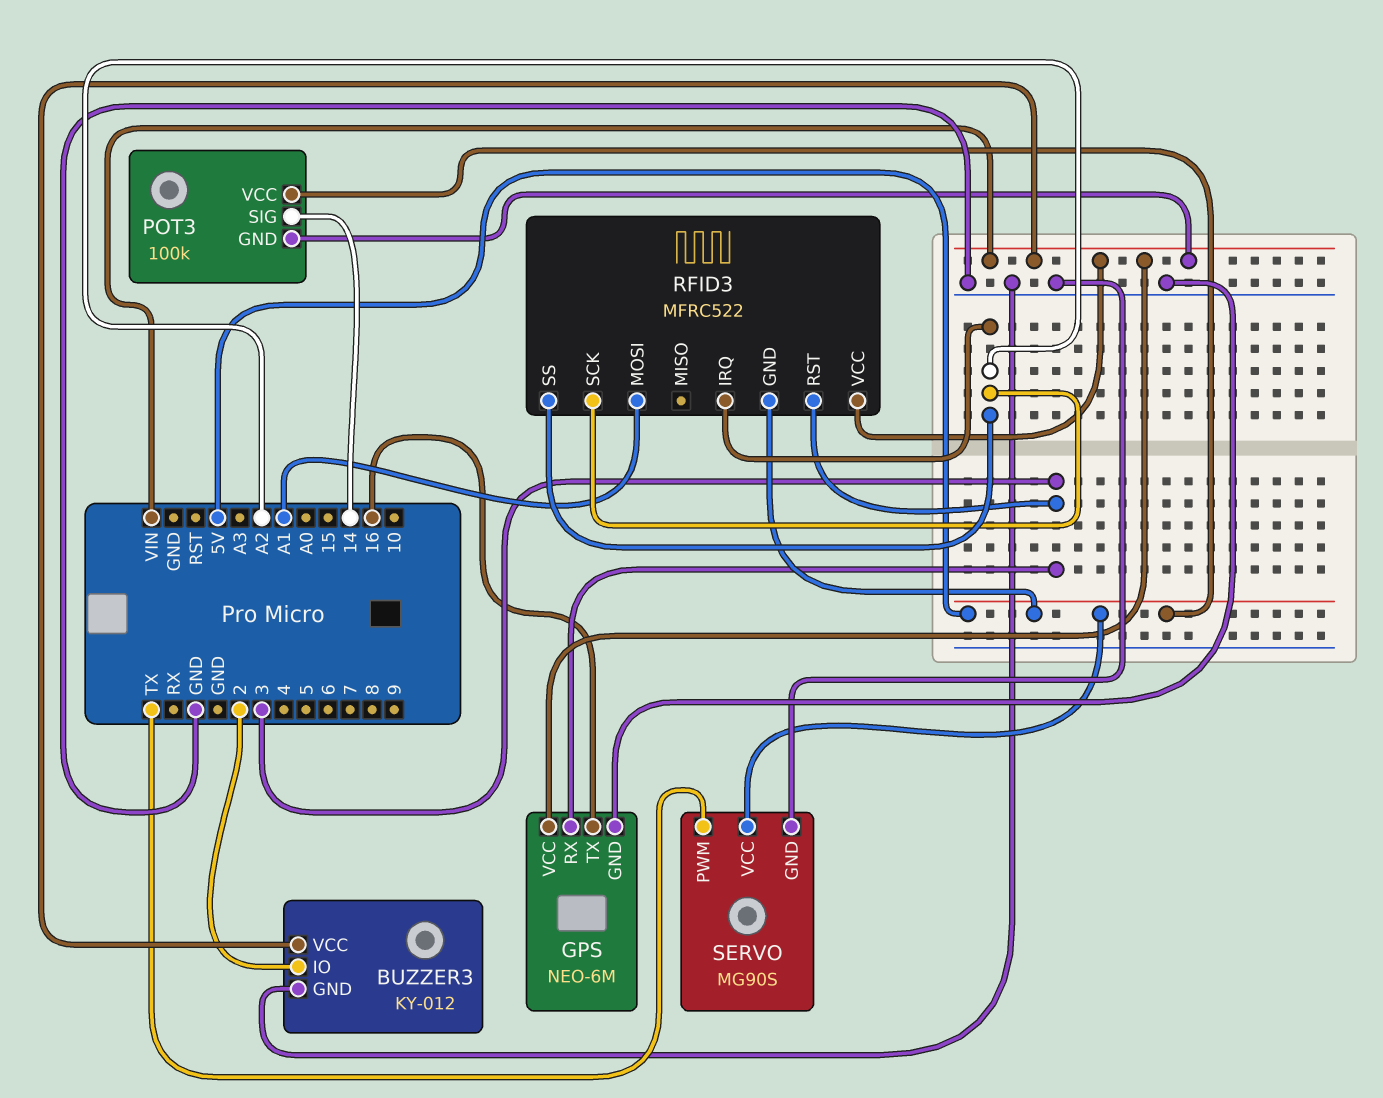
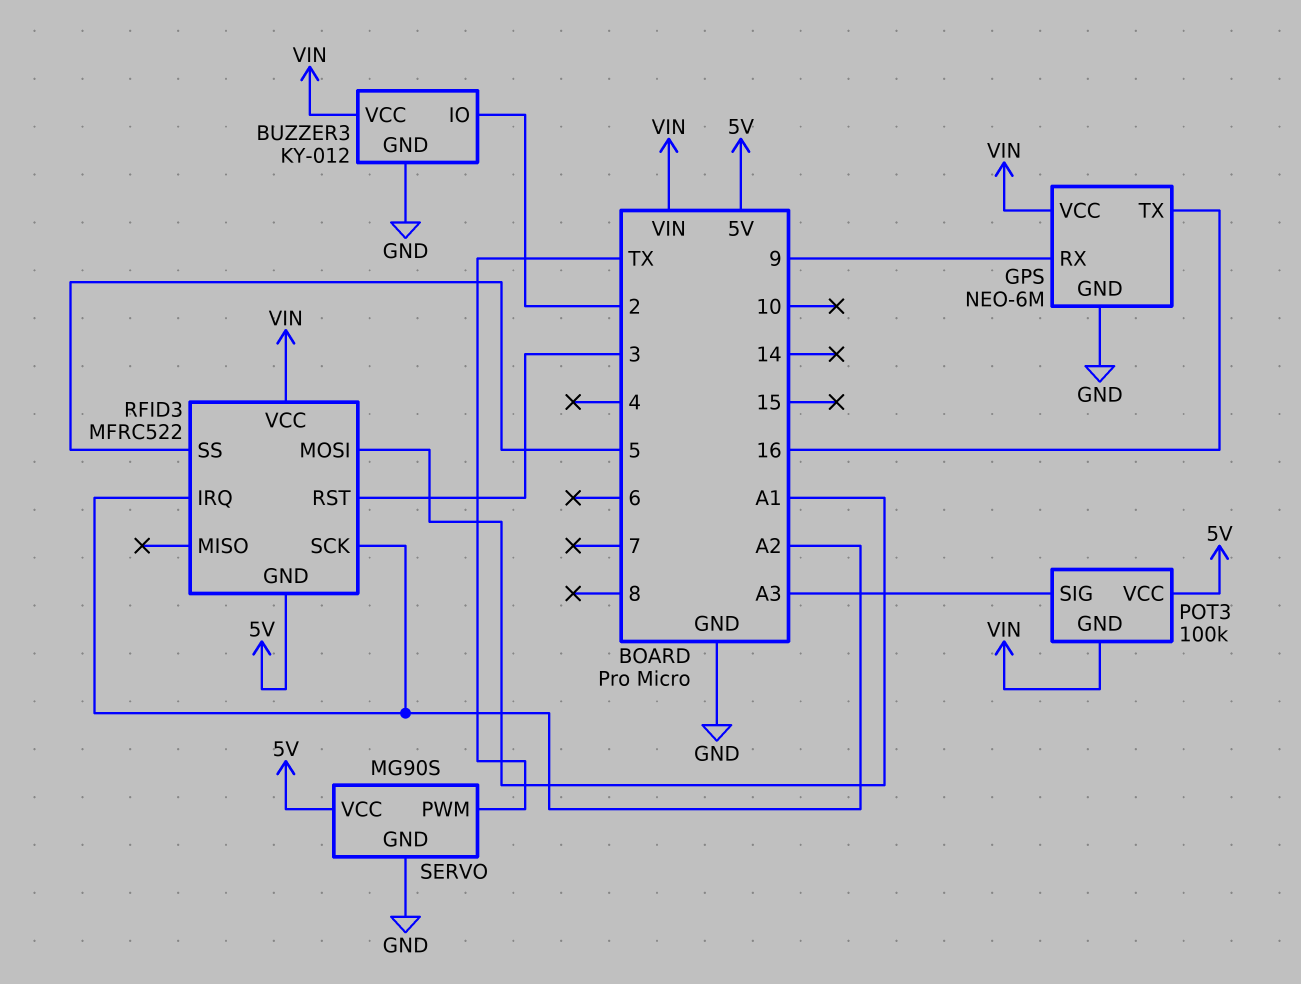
GPS pin RX: 3 -> 9
POT3 pin SIG: 14 -> A3
RFID3 pin SS: A2 -> 5

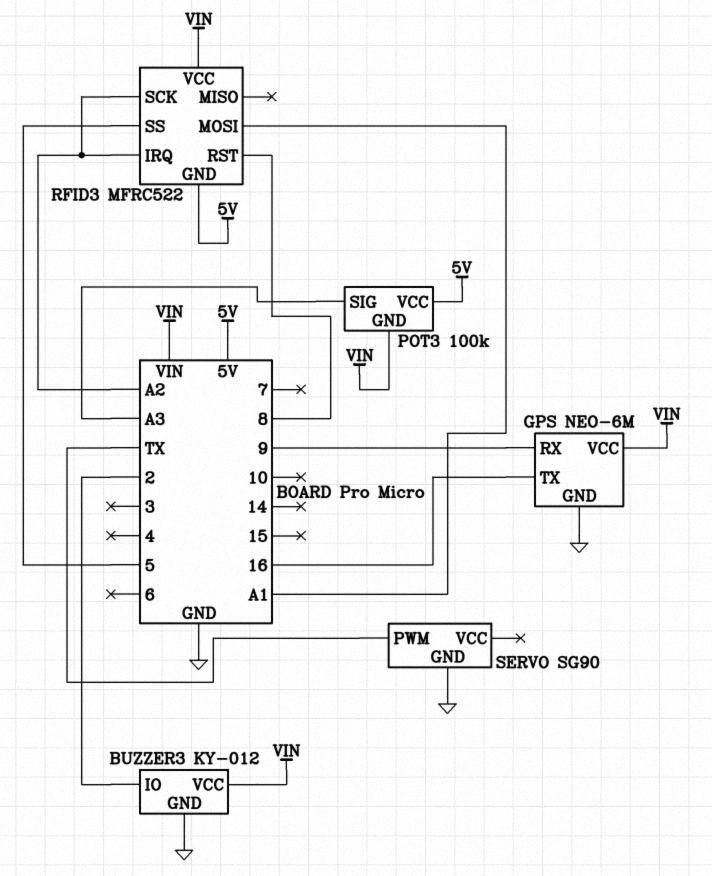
RFID3 pin RST: 3 -> 8
SERVO: MG90S -> SG90
SERVO pin VCC: 5V -> none

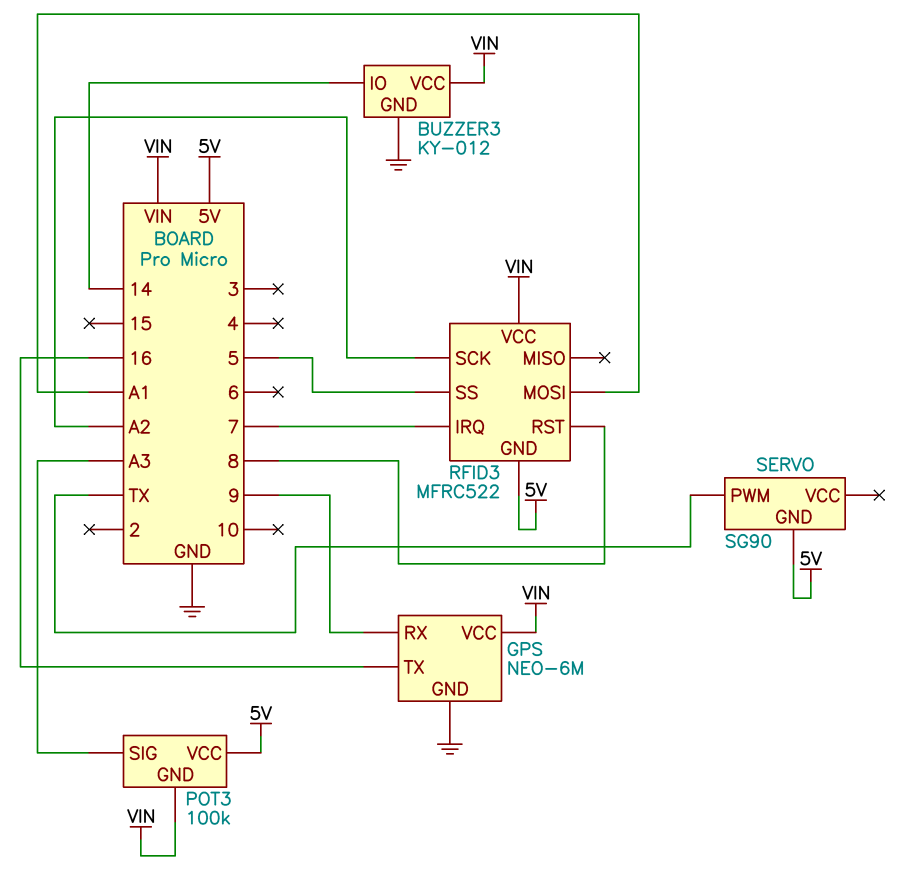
BUZZER3 pin IO: 2 -> 14
RFID3 pin IRQ: A2 -> 7
SERVO pin GND: GND -> 5V

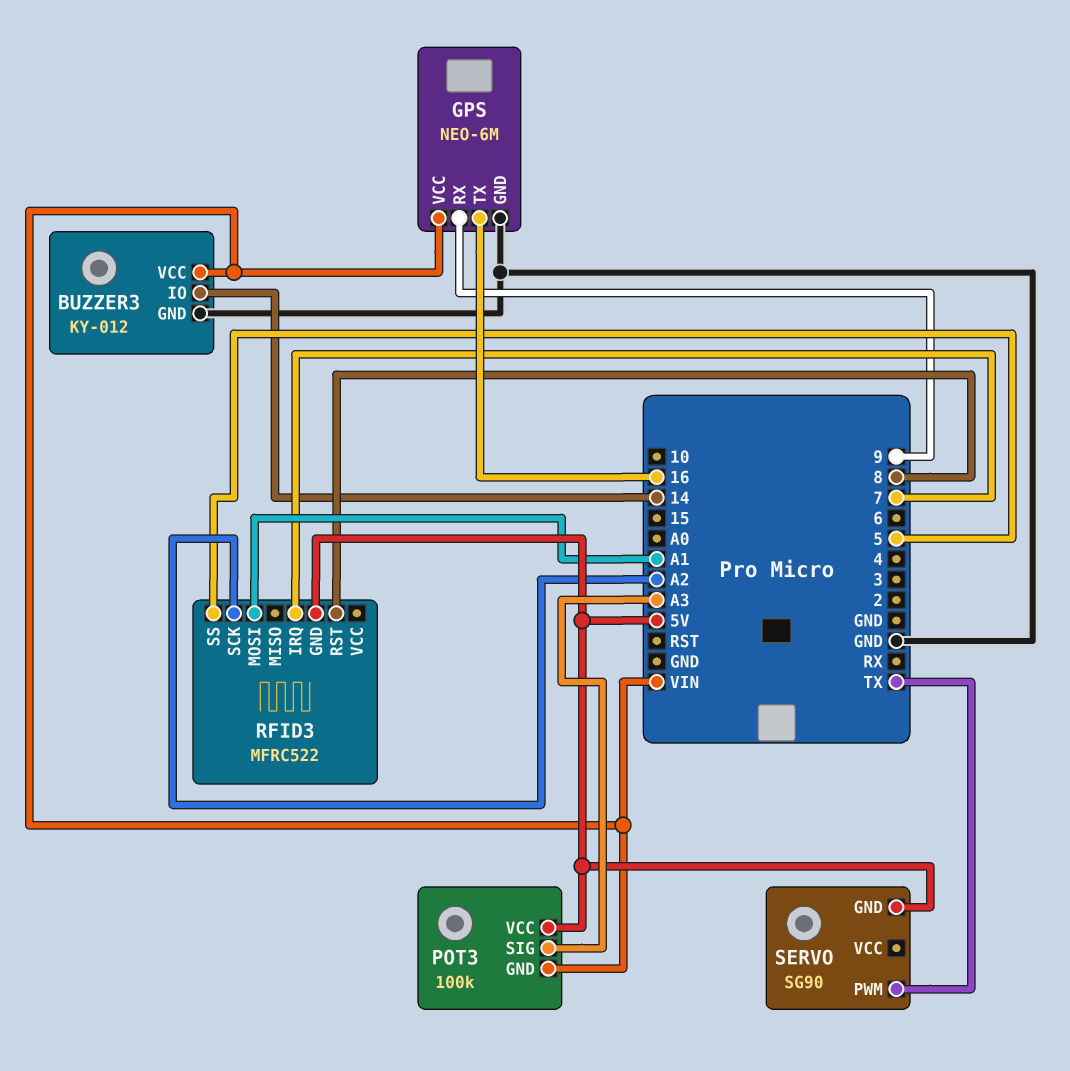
RFID3 pin VCC: VIN -> none

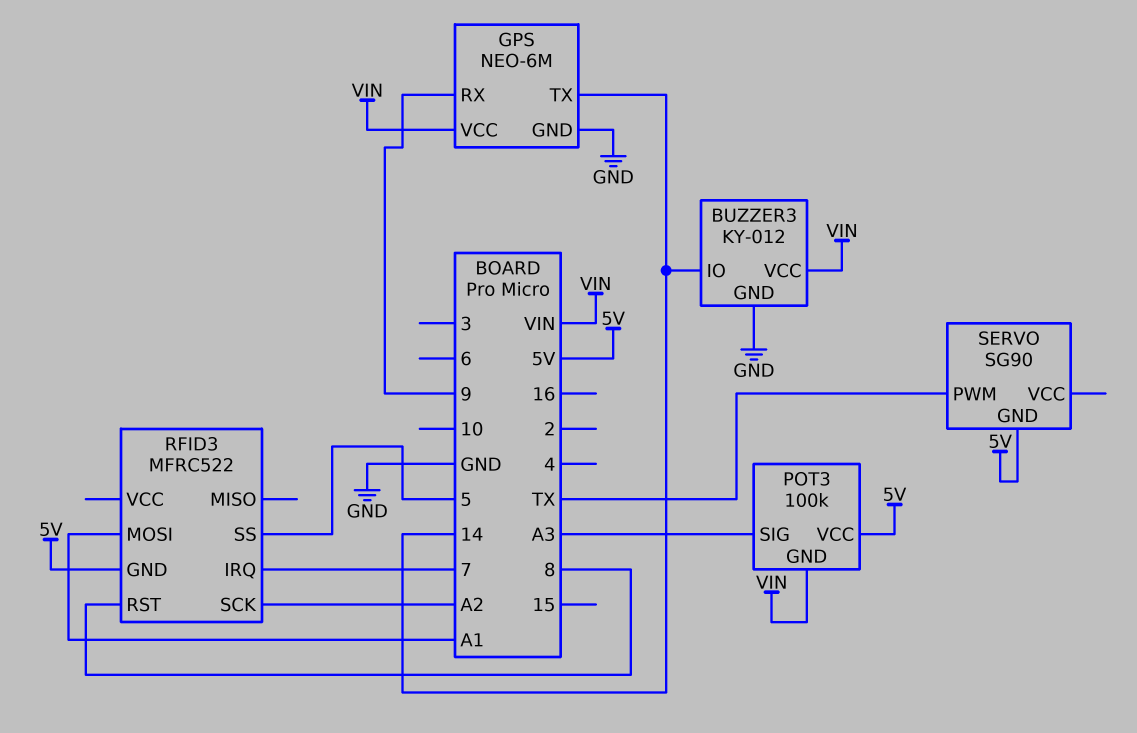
GPS pin TX: 16 -> 14

